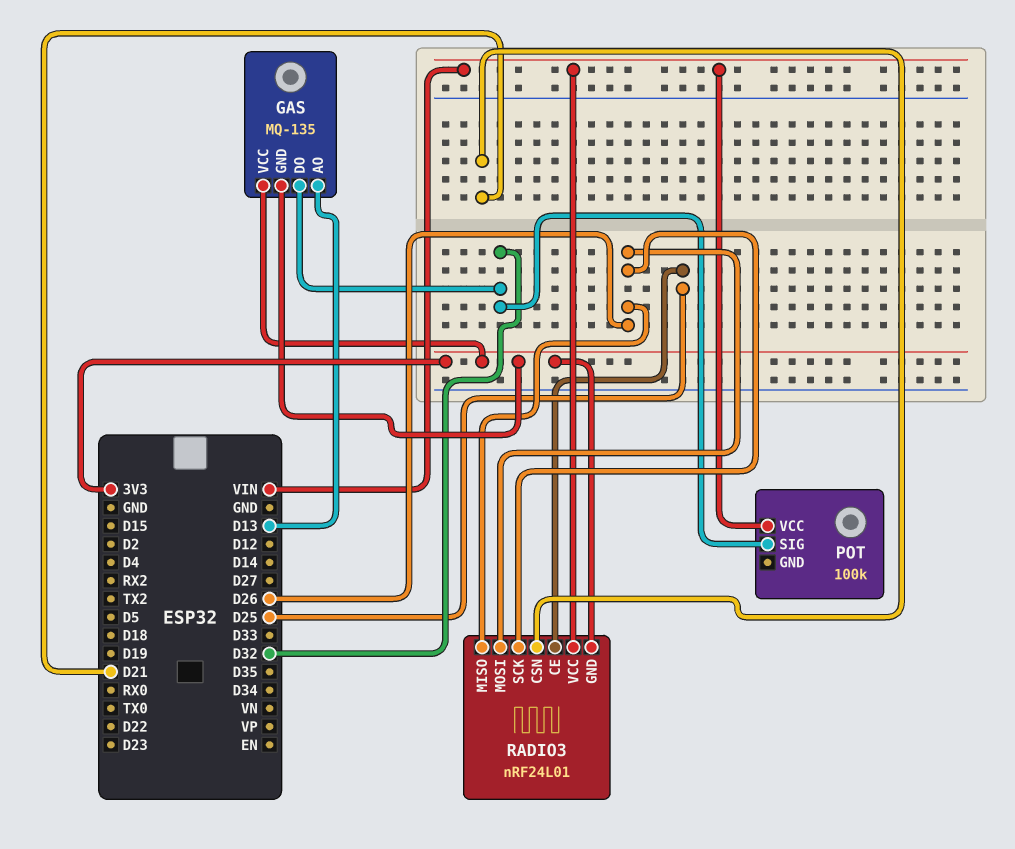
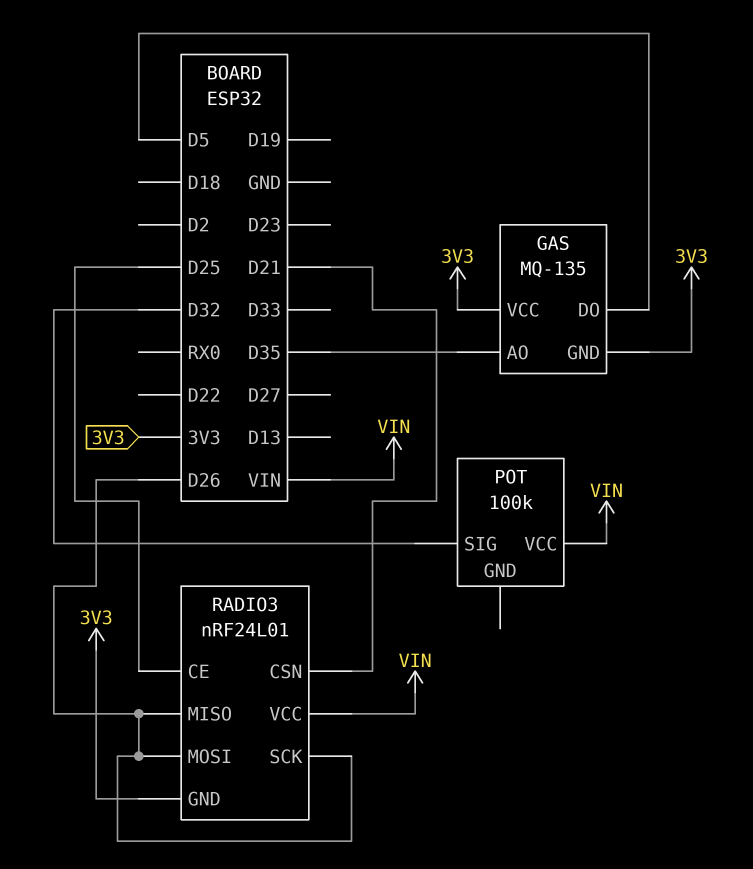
GAS pin AO: D13 -> D35
GAS pin DO: D32 -> D5

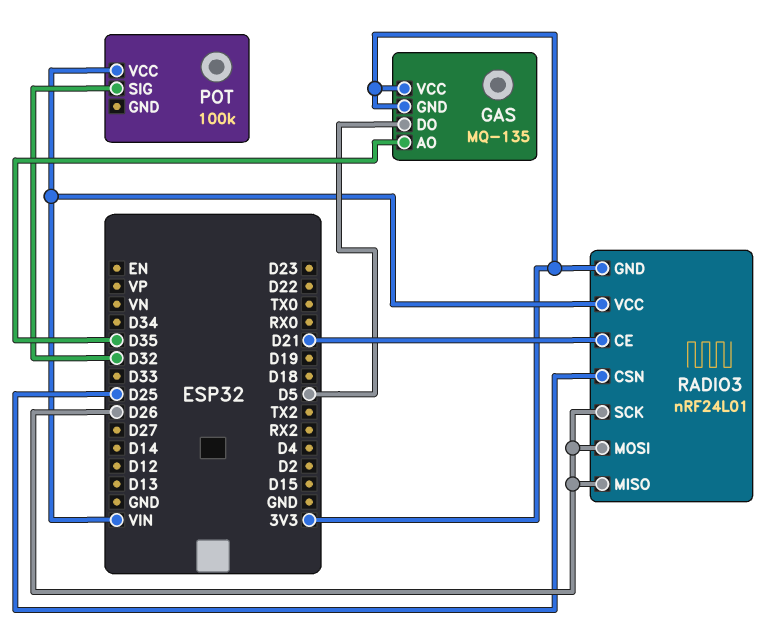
RADIO3 pin CE: D25 -> D21
RADIO3 pin CSN: D21 -> D25

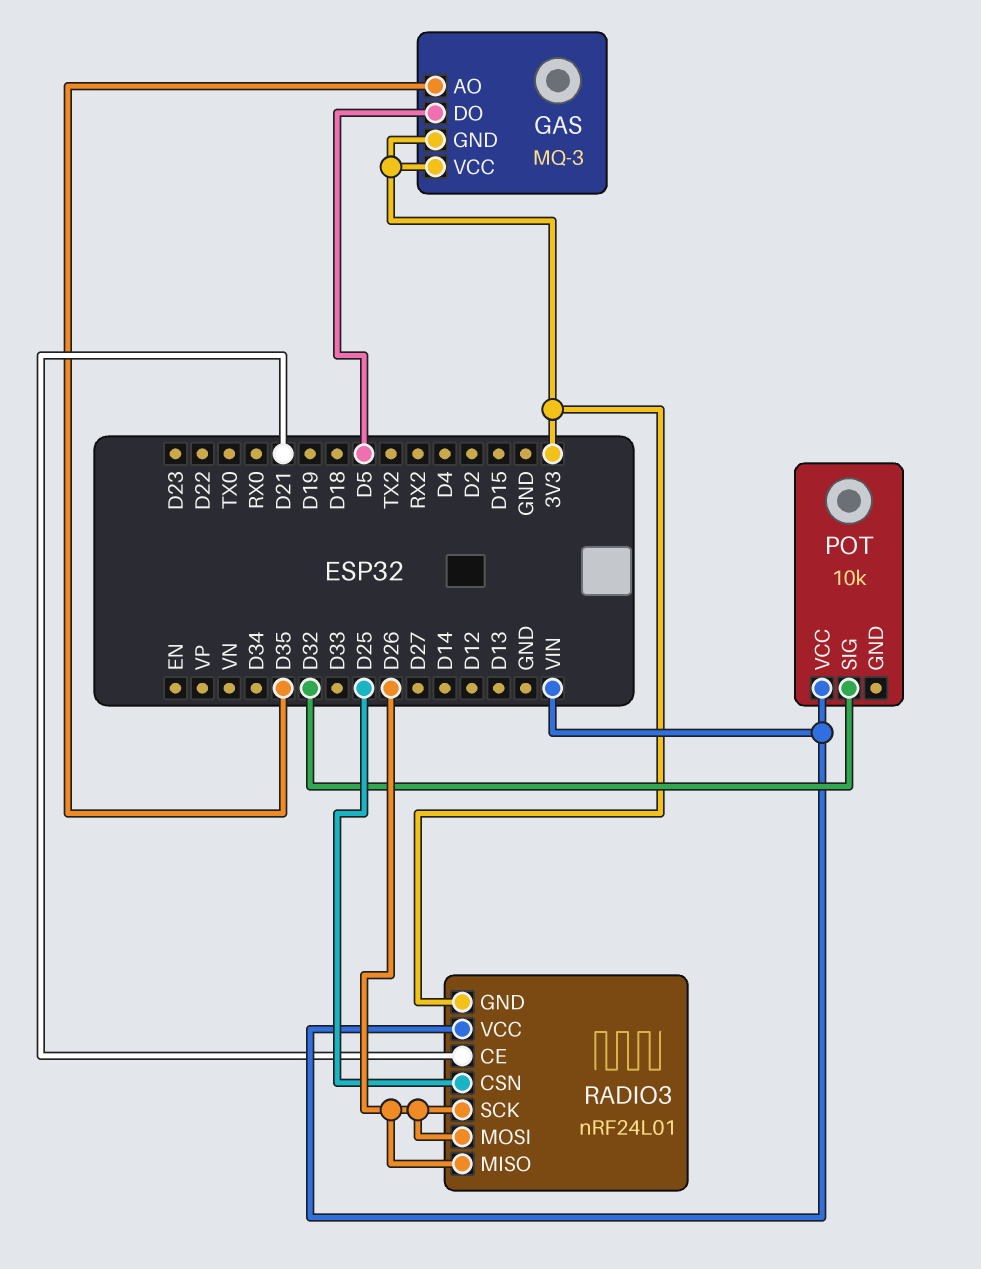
GAS: MQ-135 -> MQ-3
POT: 100k -> 10k

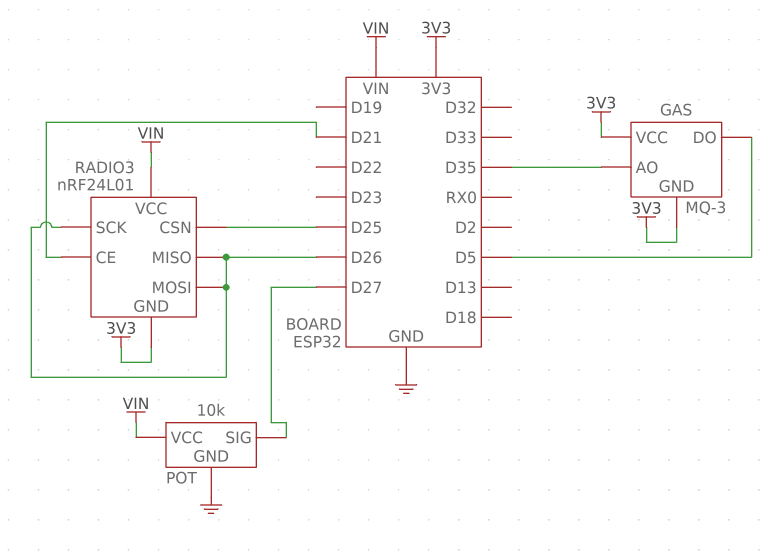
POT pin GND: none -> GND
POT pin SIG: D32 -> D27

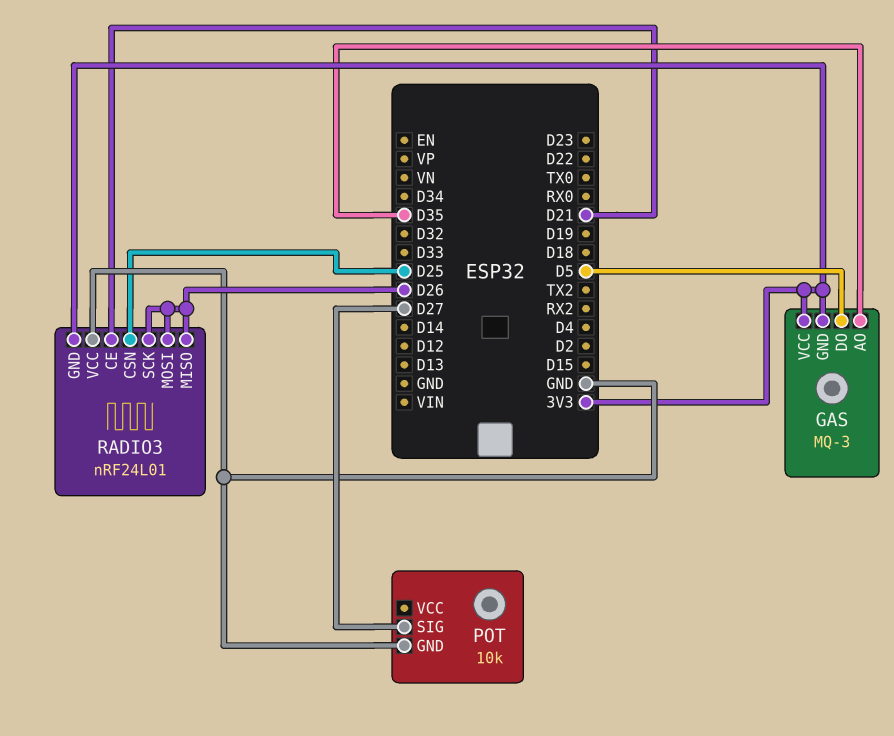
POT pin VCC: VIN -> none
RADIO3 pin VCC: VIN -> GND

